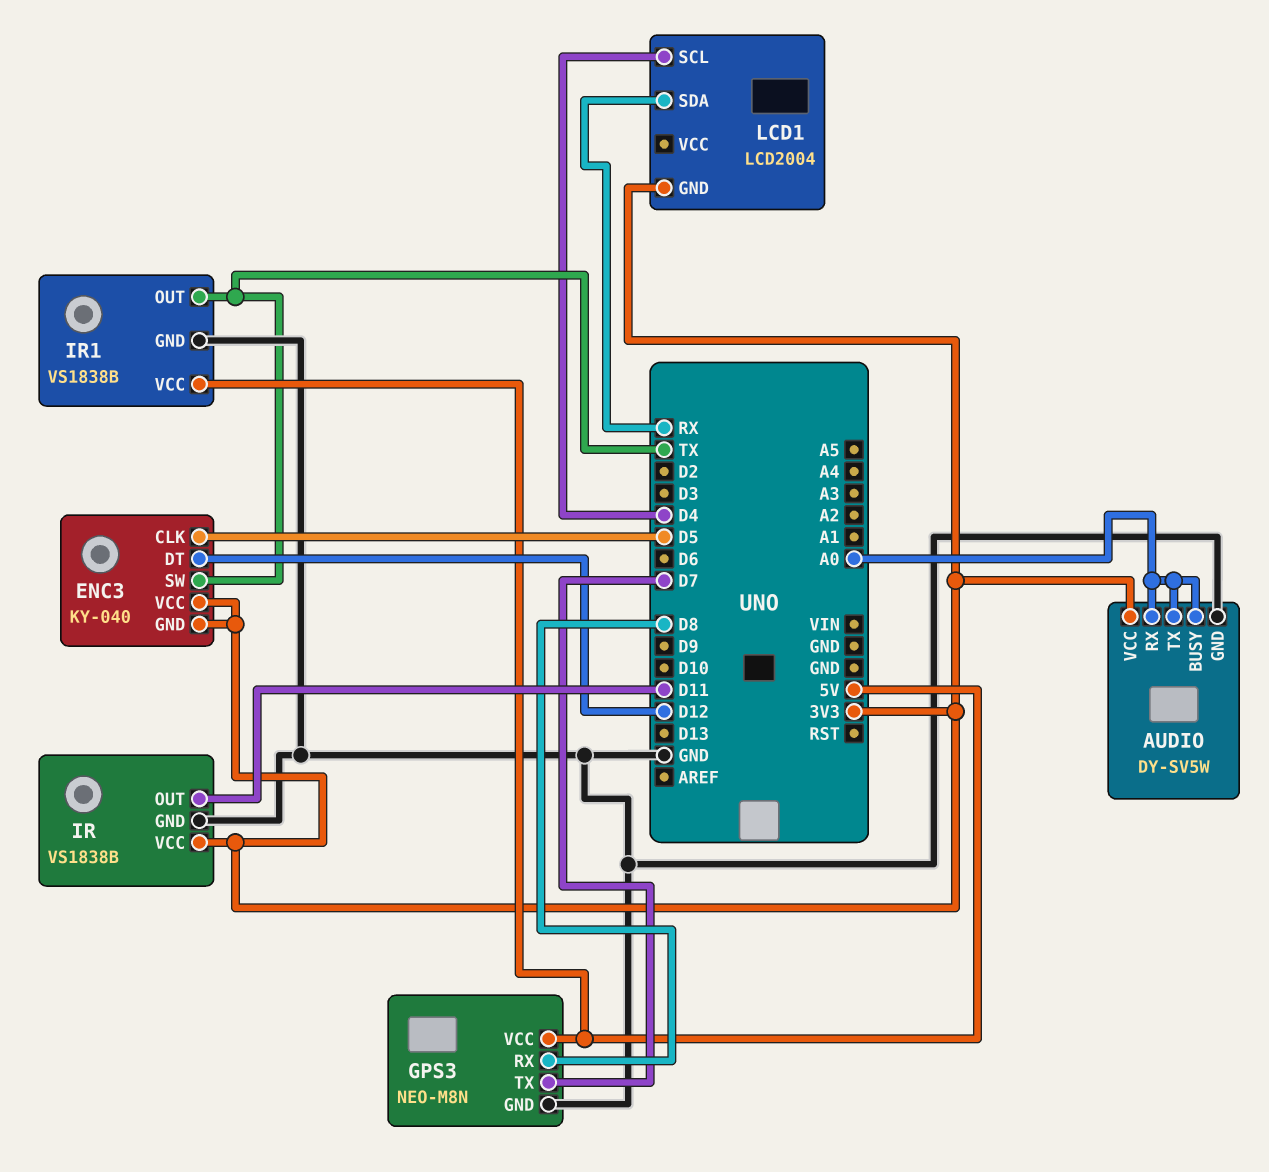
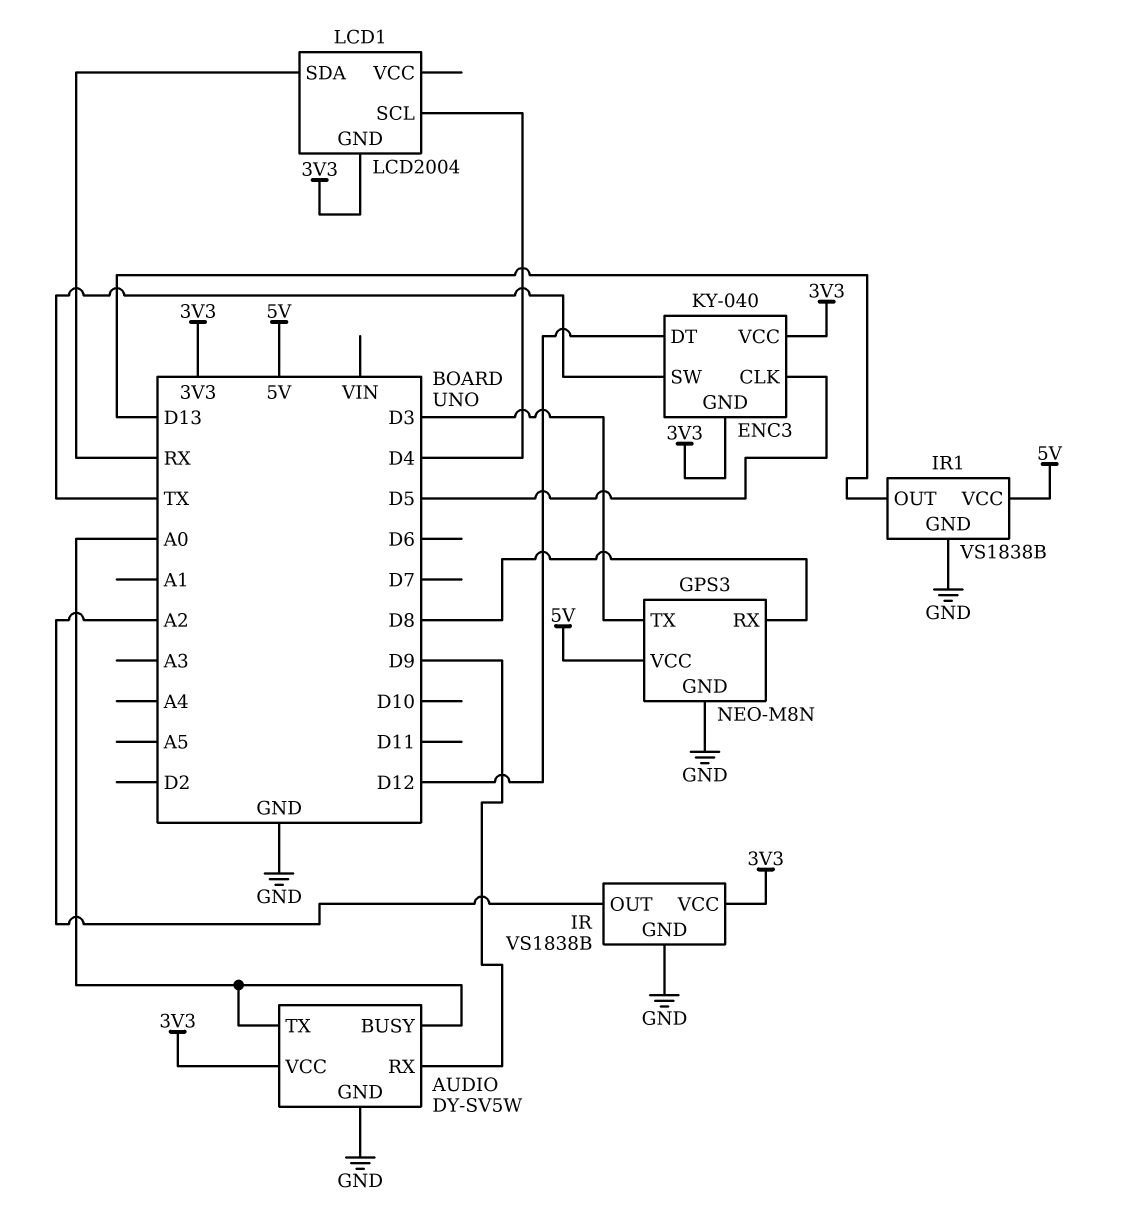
AUDIO pin RX: A0 -> D9
GPS3 pin TX: D7 -> D3
IR pin OUT: D11 -> A2
IR1 pin OUT: TX -> D13

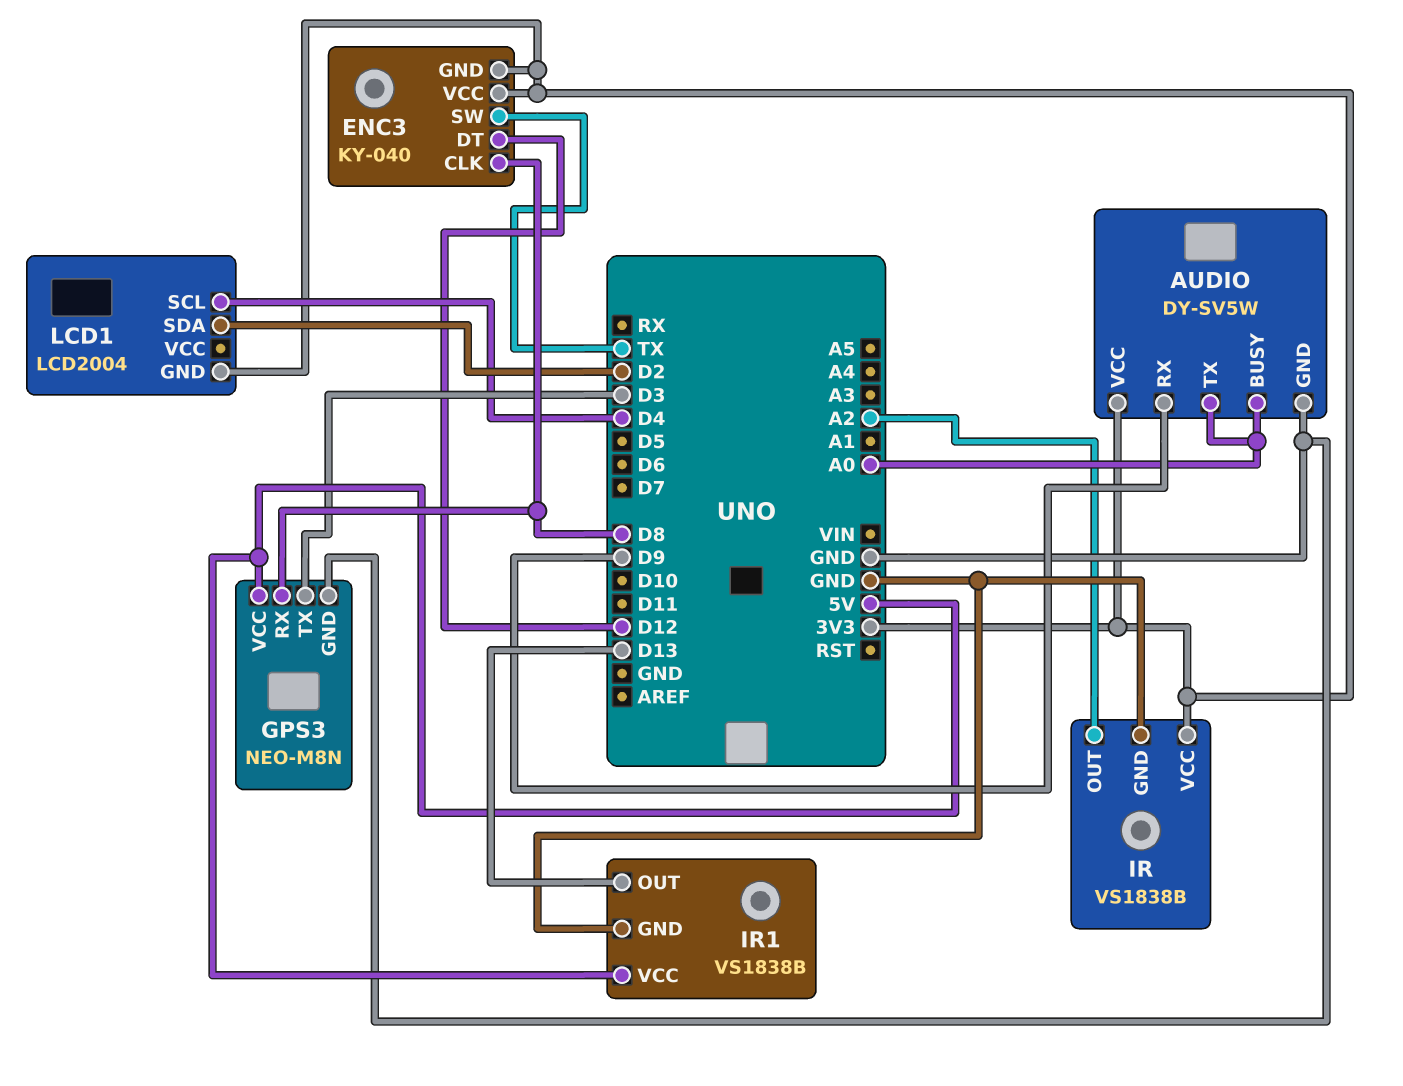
ENC3 pin CLK: D5 -> D8
LCD1 pin SDA: RX -> D2

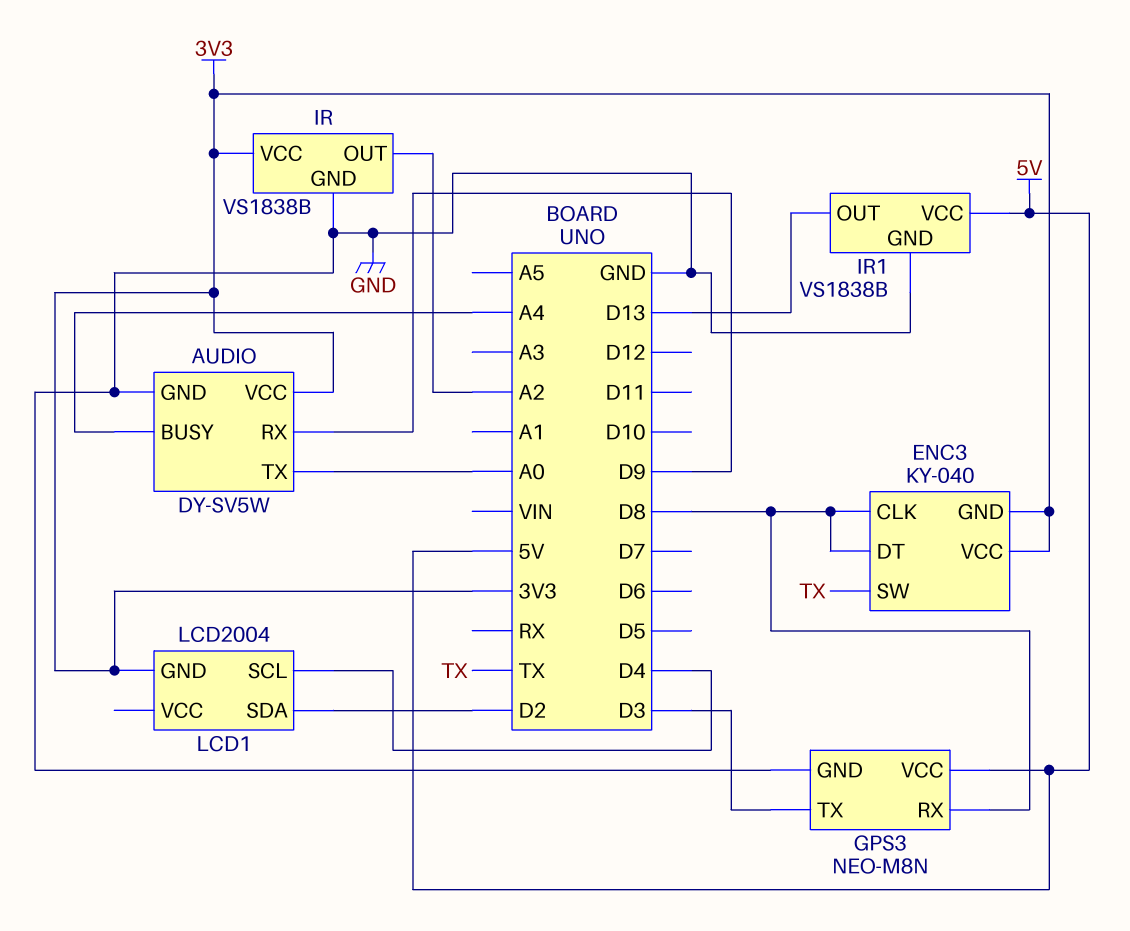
AUDIO pin BUSY: A0 -> A4
ENC3 pin DT: D12 -> D8

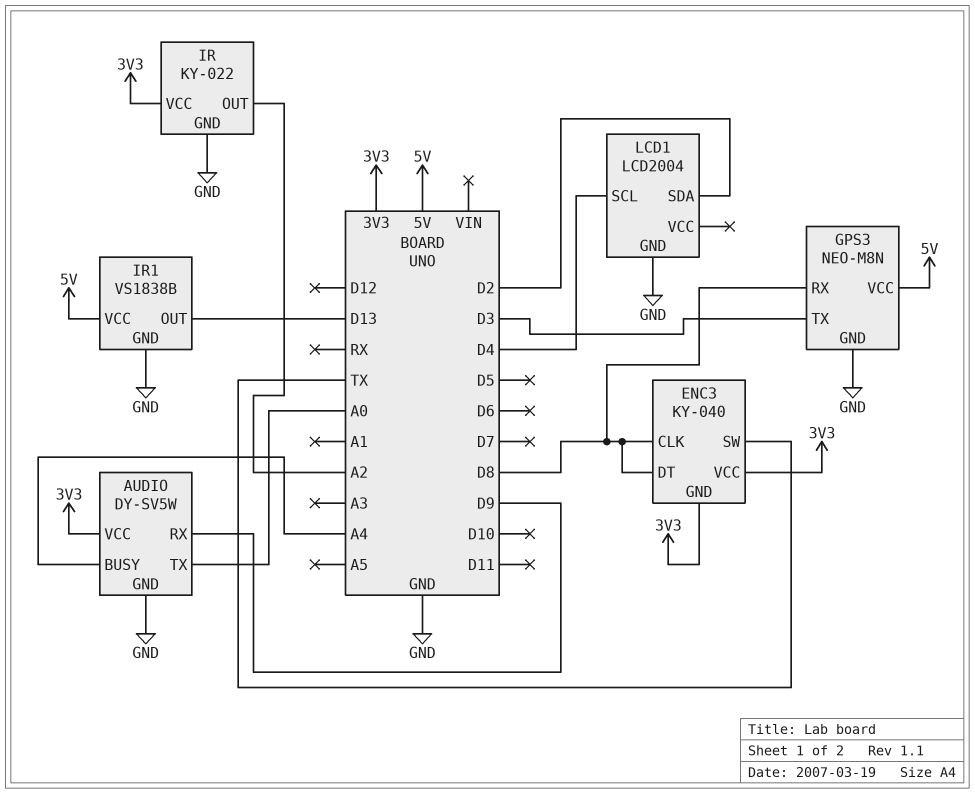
IR: VS1838B -> KY-022
LCD1 pin GND: 3V3 -> GND

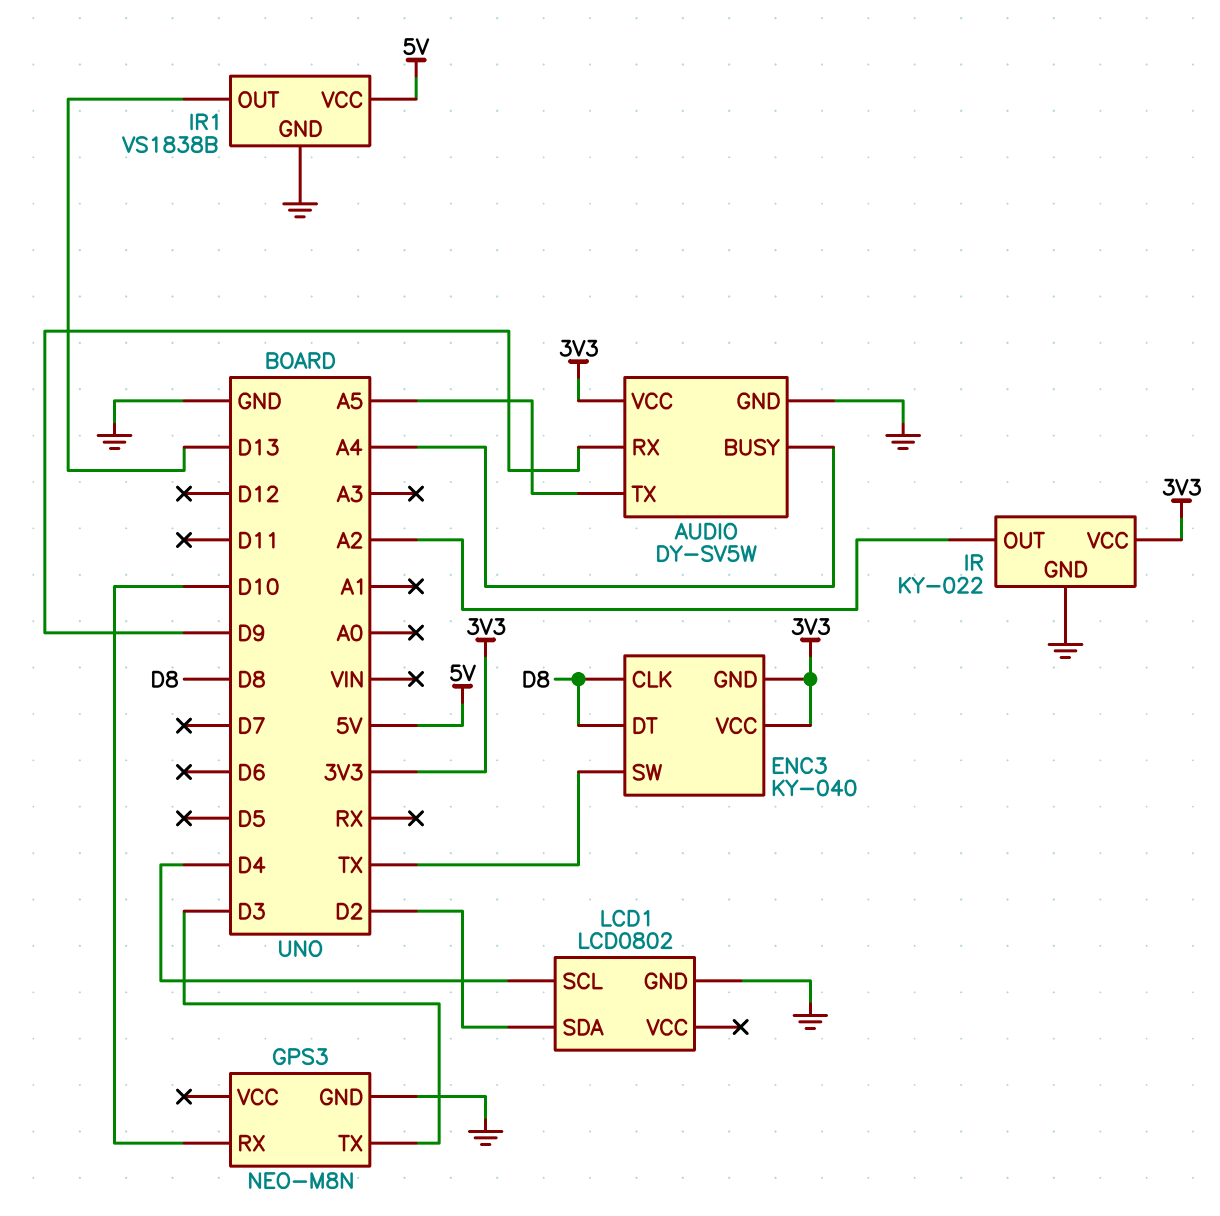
AUDIO pin TX: A0 -> A5
GPS3 pin RX: D8 -> D10
GPS3 pin VCC: 5V -> none
LCD1: LCD2004 -> LCD0802

